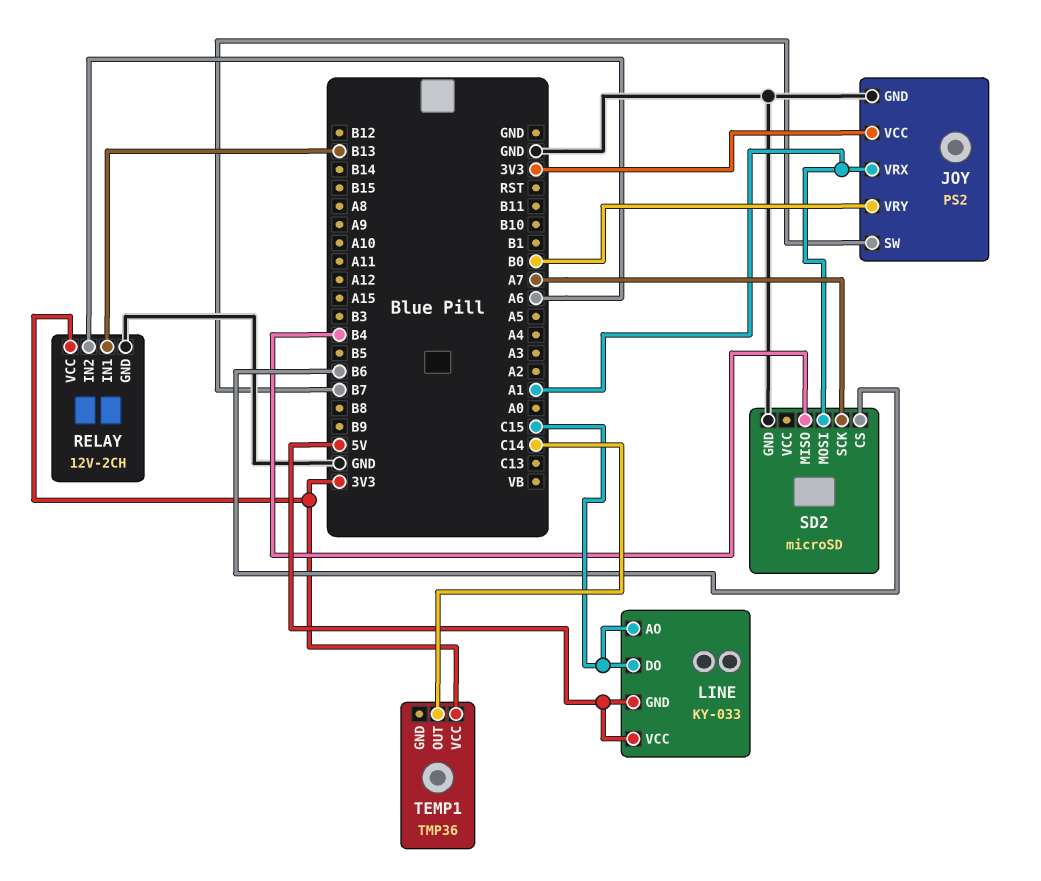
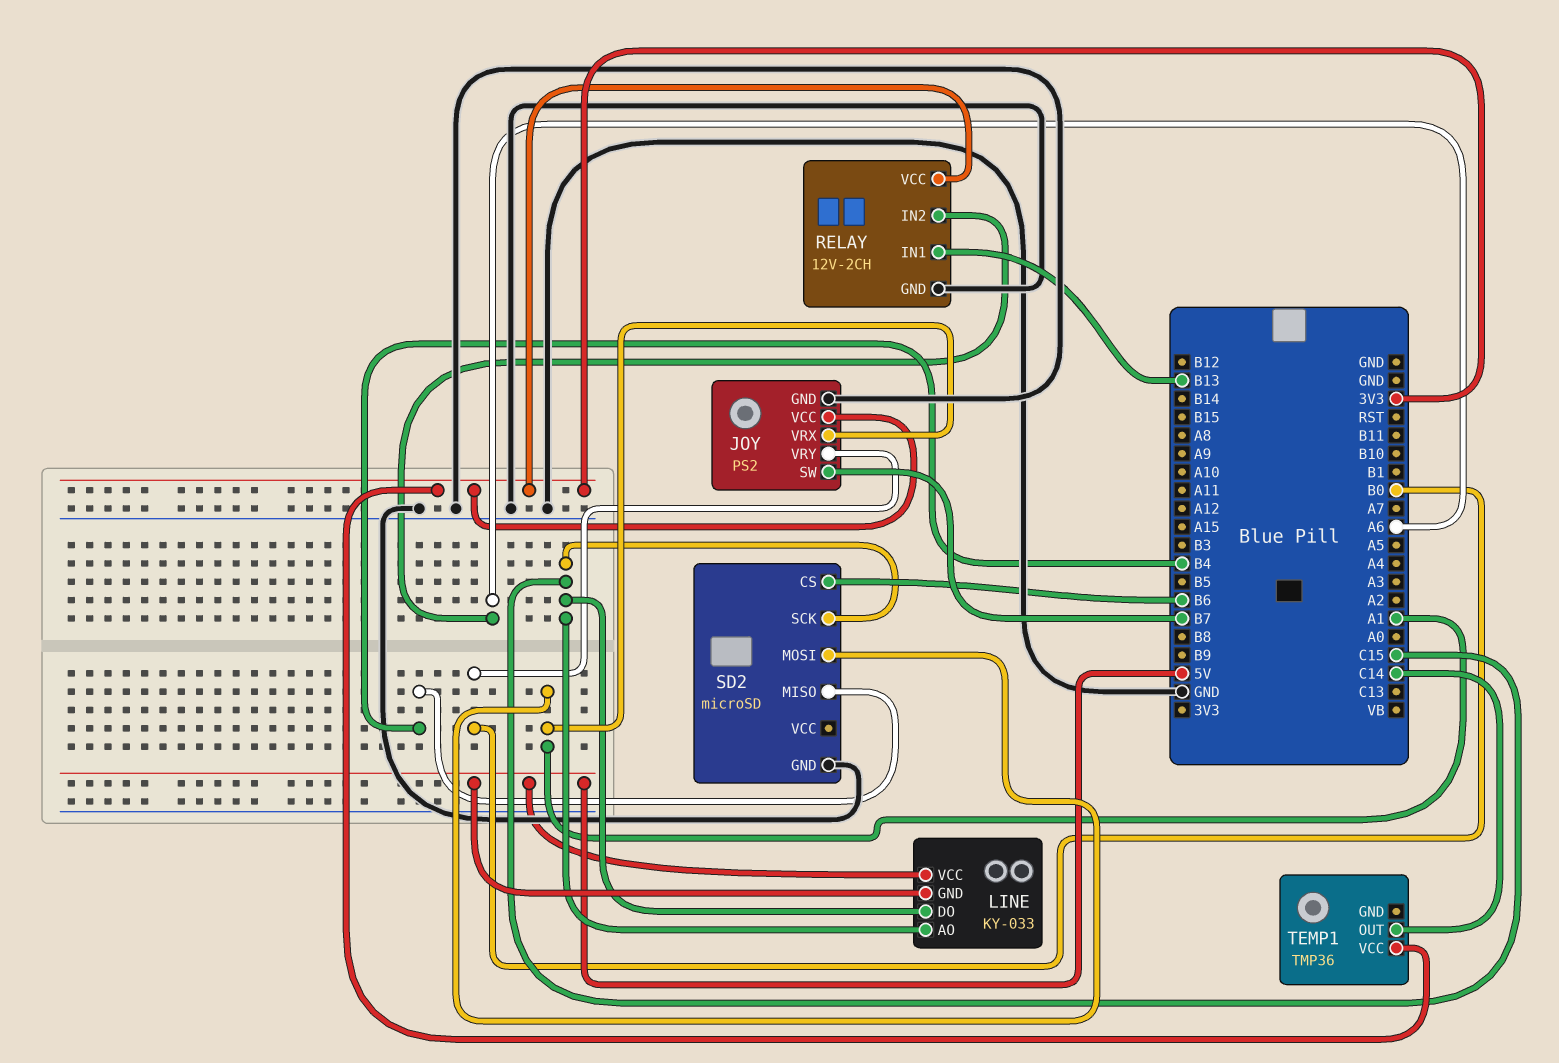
SD2 pin SCK: A7 -> C15

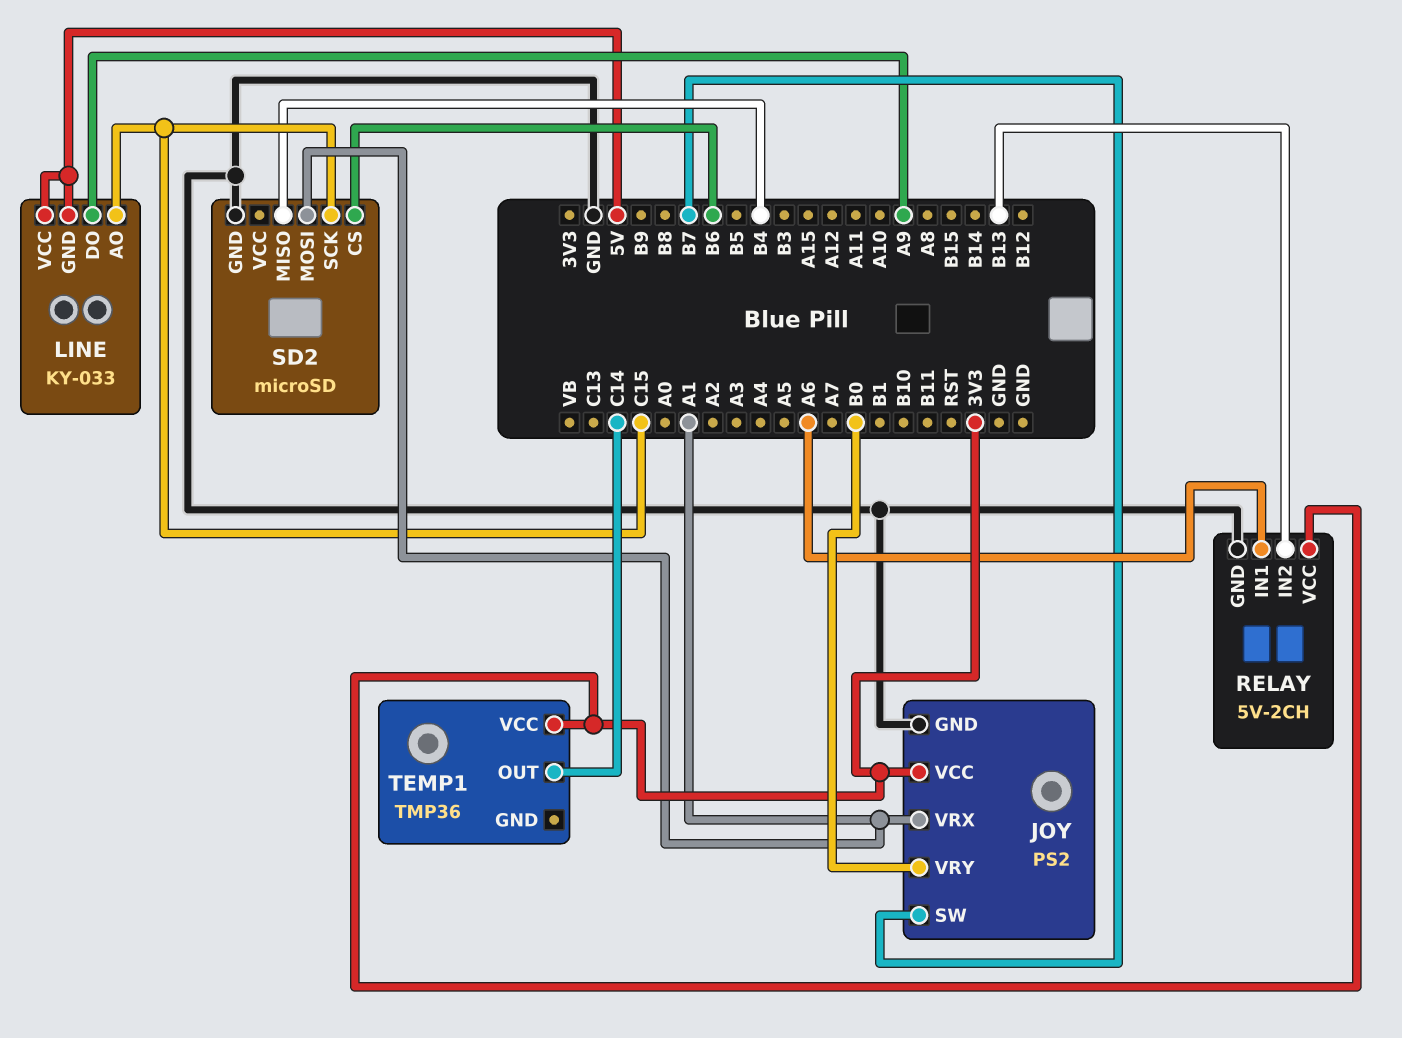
LINE pin DO: C15 -> A9
RELAY: 12V-2CH -> 5V-2CH
RELAY pin IN1: B13 -> A6
RELAY pin IN2: A6 -> B13

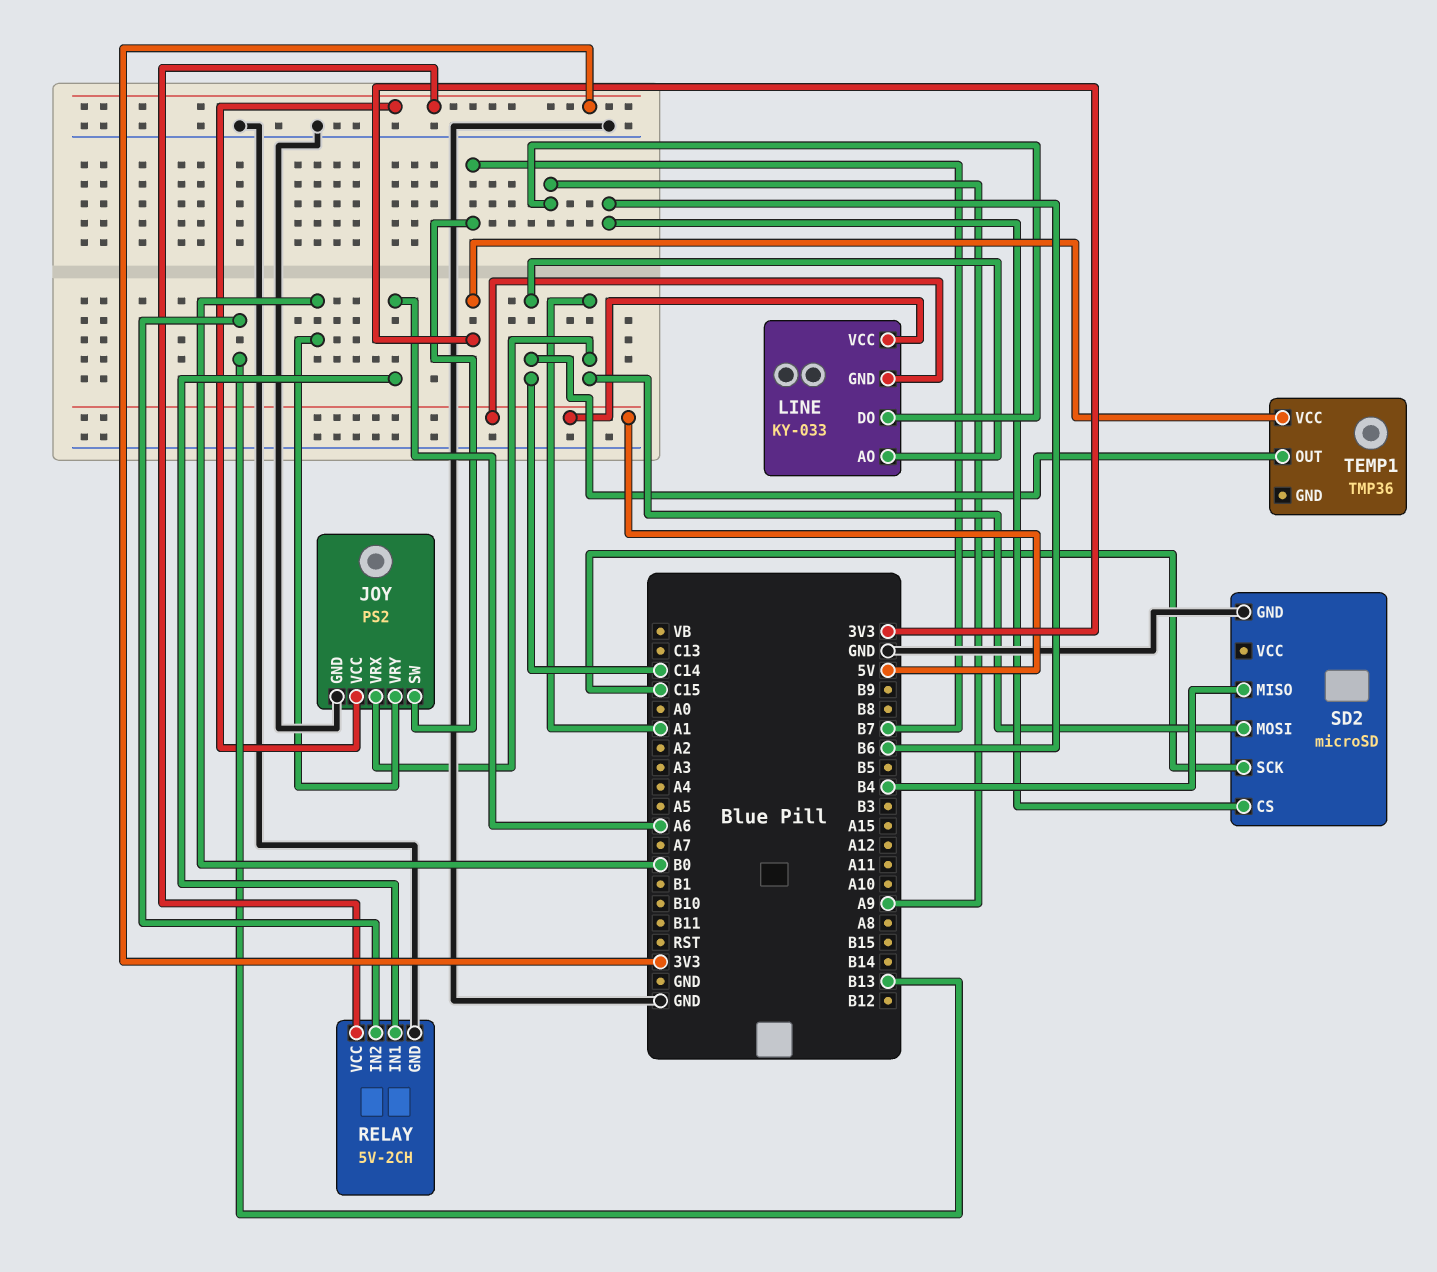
LINE pin AO: C15 -> C14

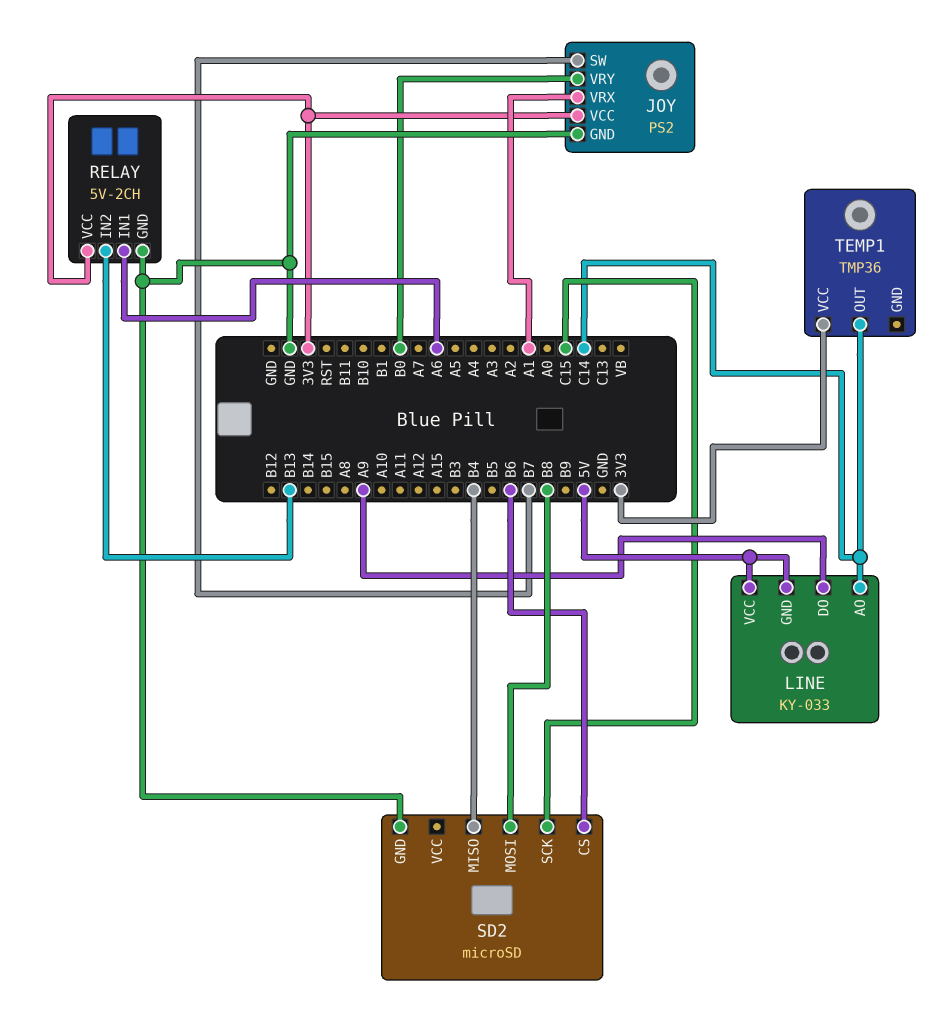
SD2 pin MOSI: A1 -> B8

